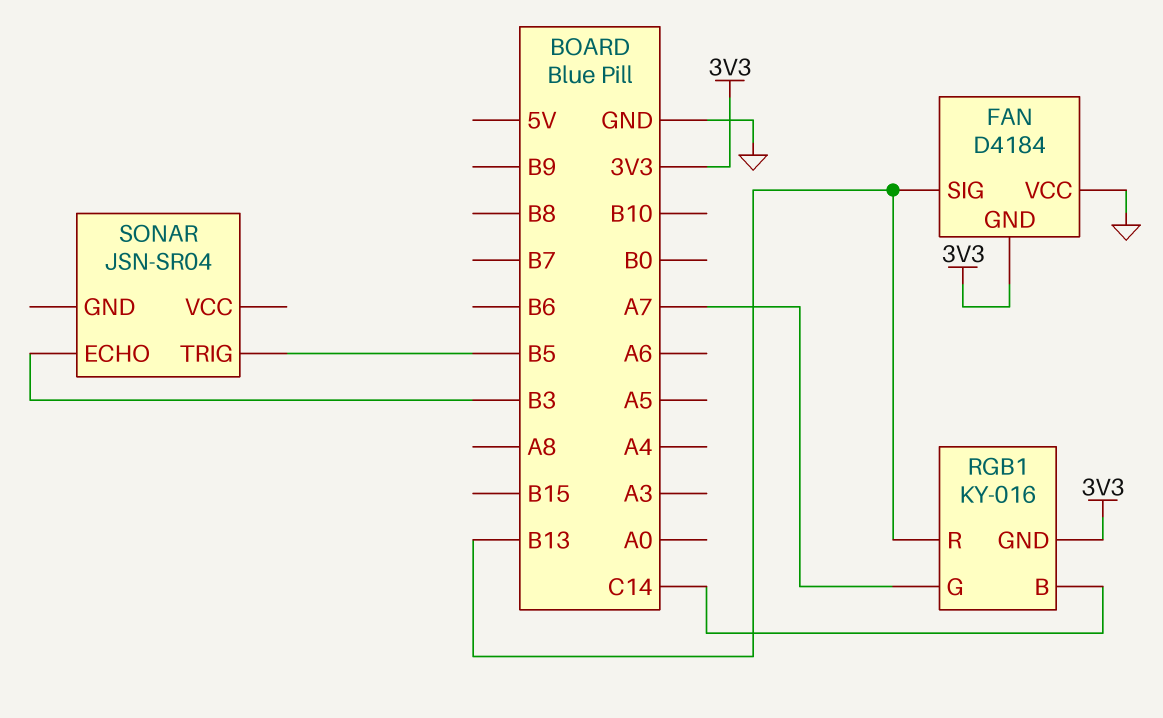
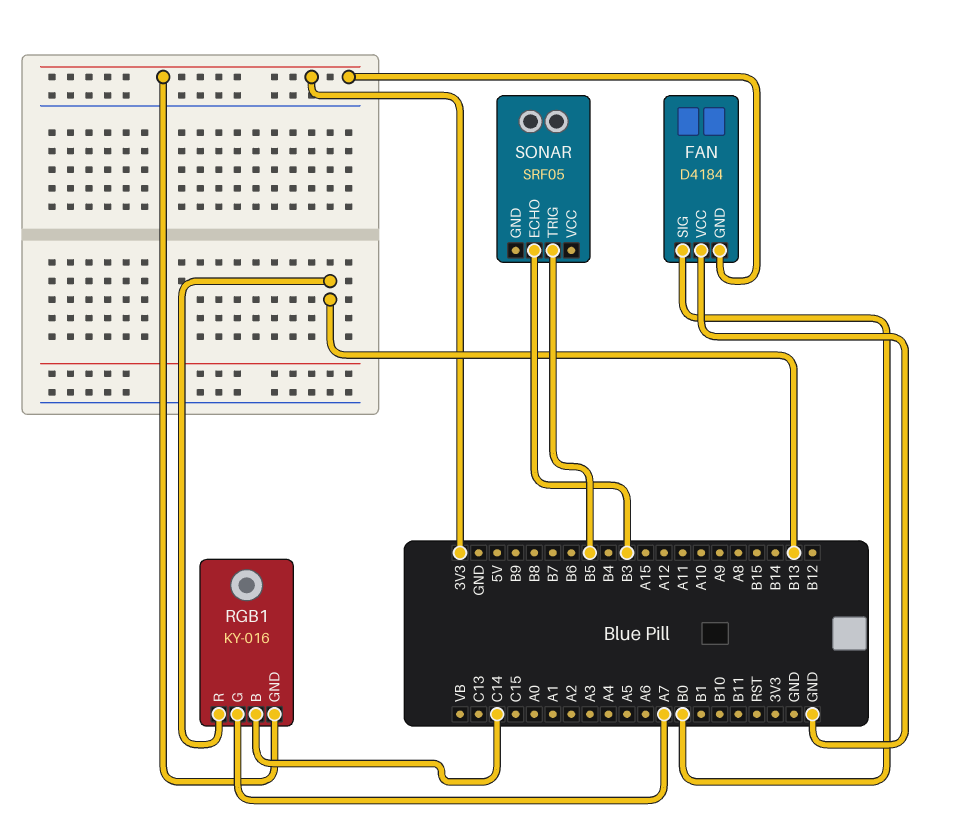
FAN pin SIG: B13 -> B0
SONAR: JSN-SR04 -> SRF05

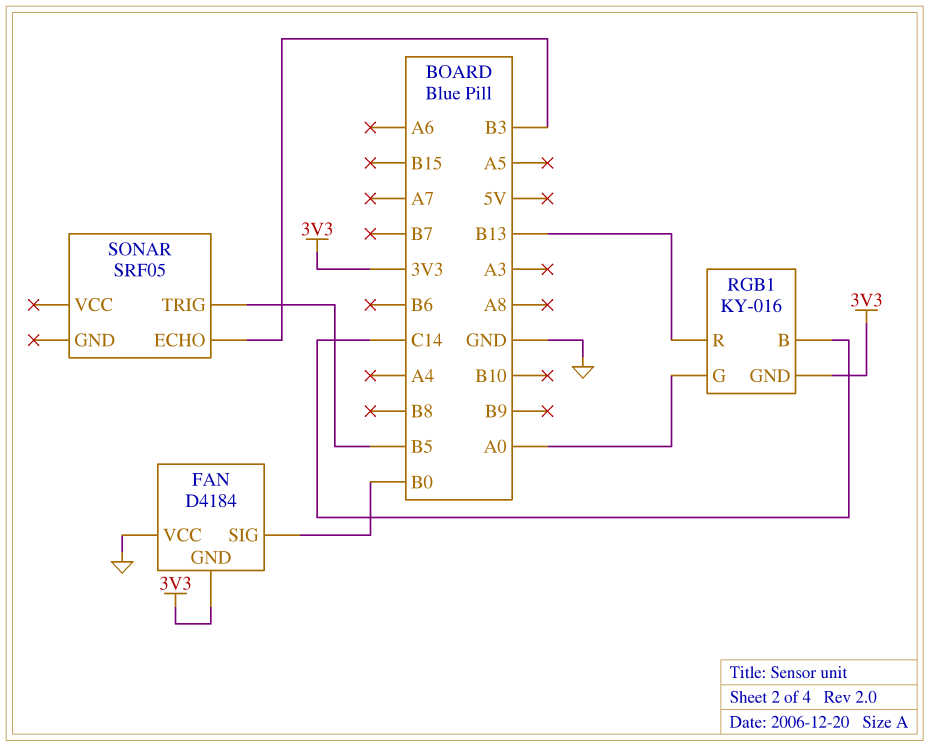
RGB1 pin G: A7 -> A0

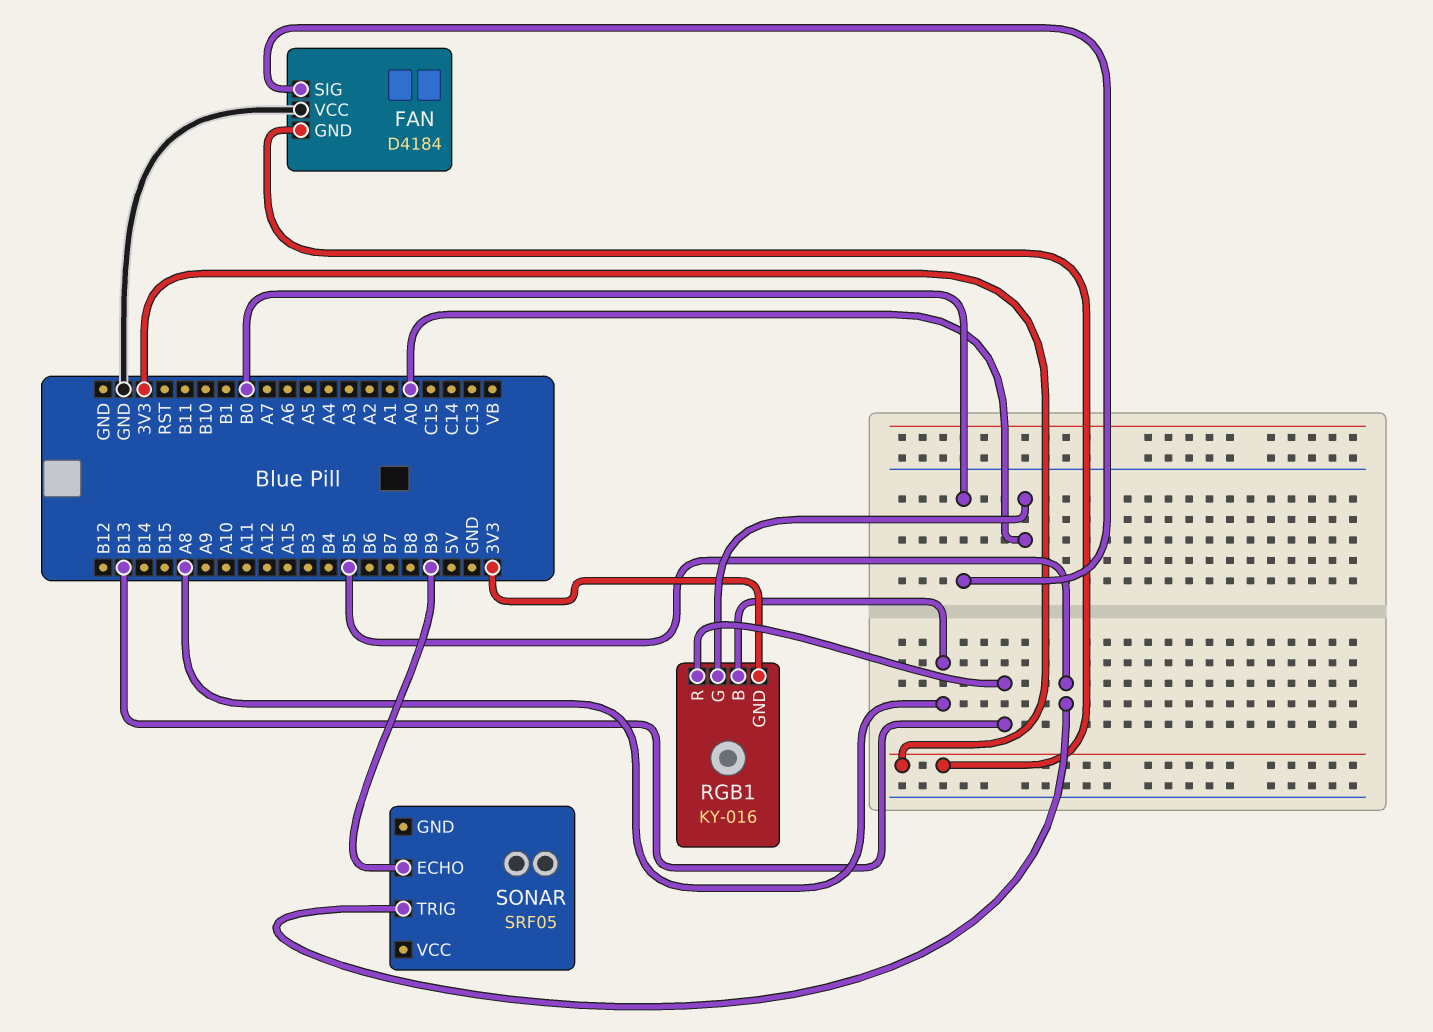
RGB1 pin B: C14 -> A8
SONAR pin ECHO: B3 -> B9

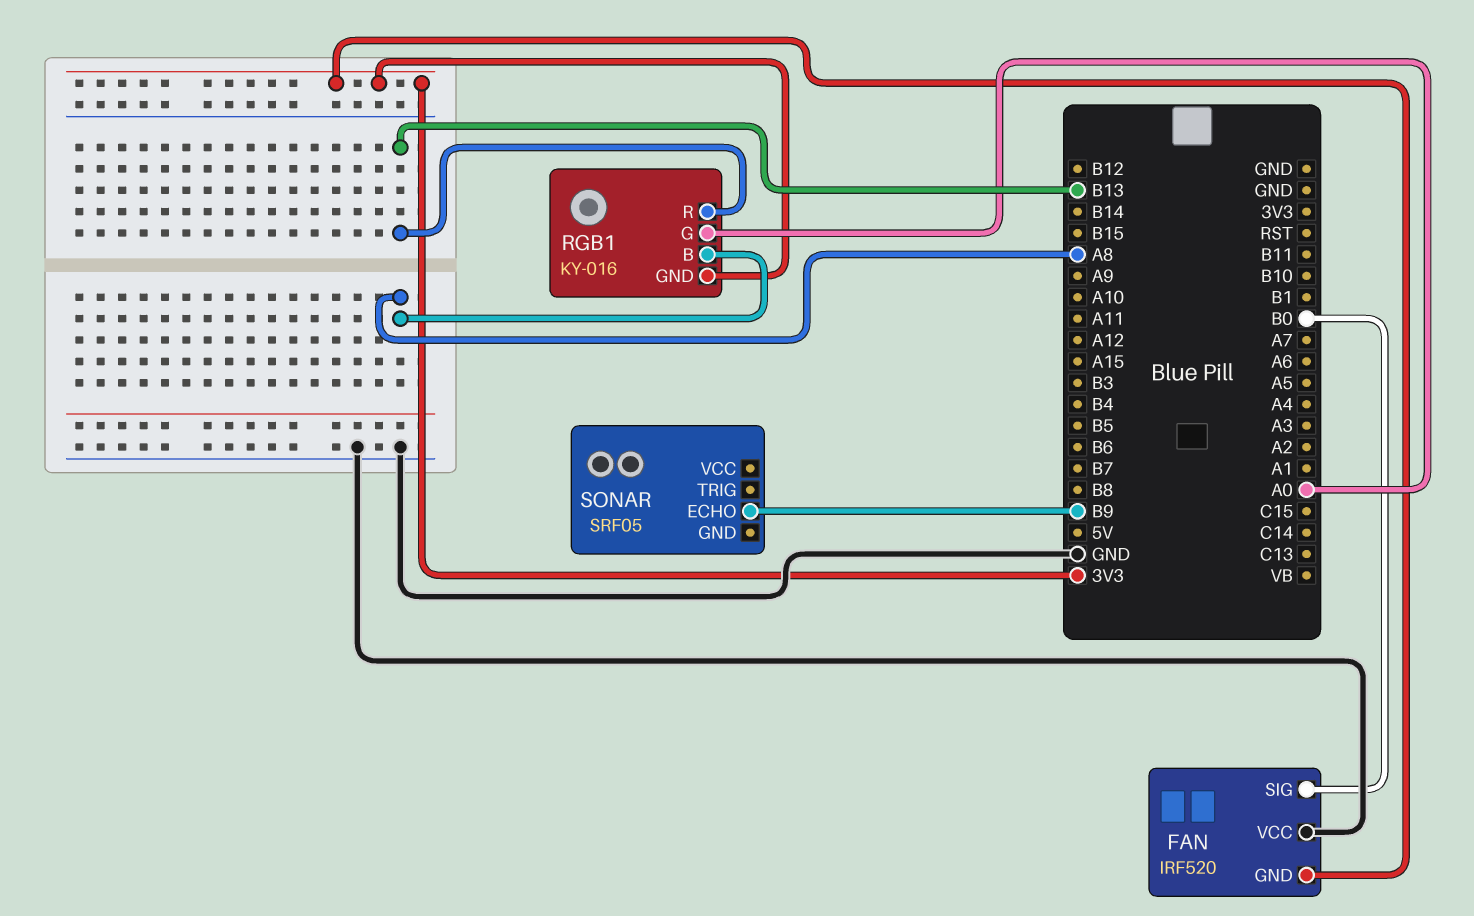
FAN: D4184 -> IRF520
SONAR pin TRIG: B5 -> none

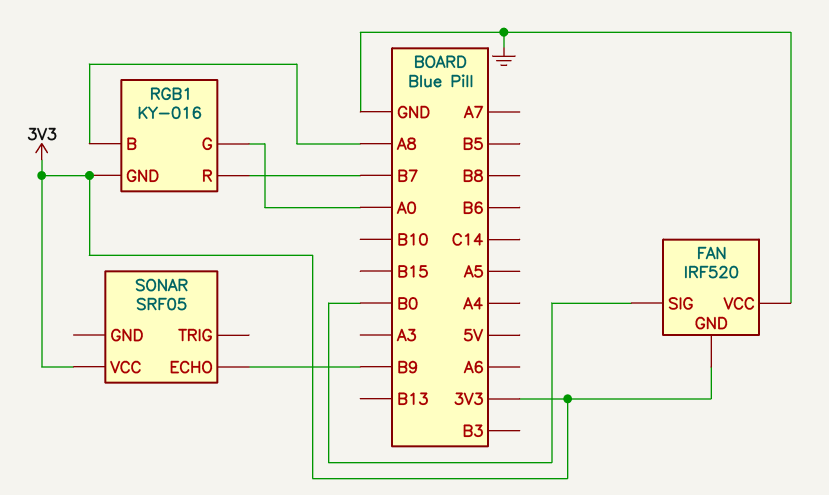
RGB1 pin R: B13 -> B7
SONAR pin VCC: none -> 3V3

